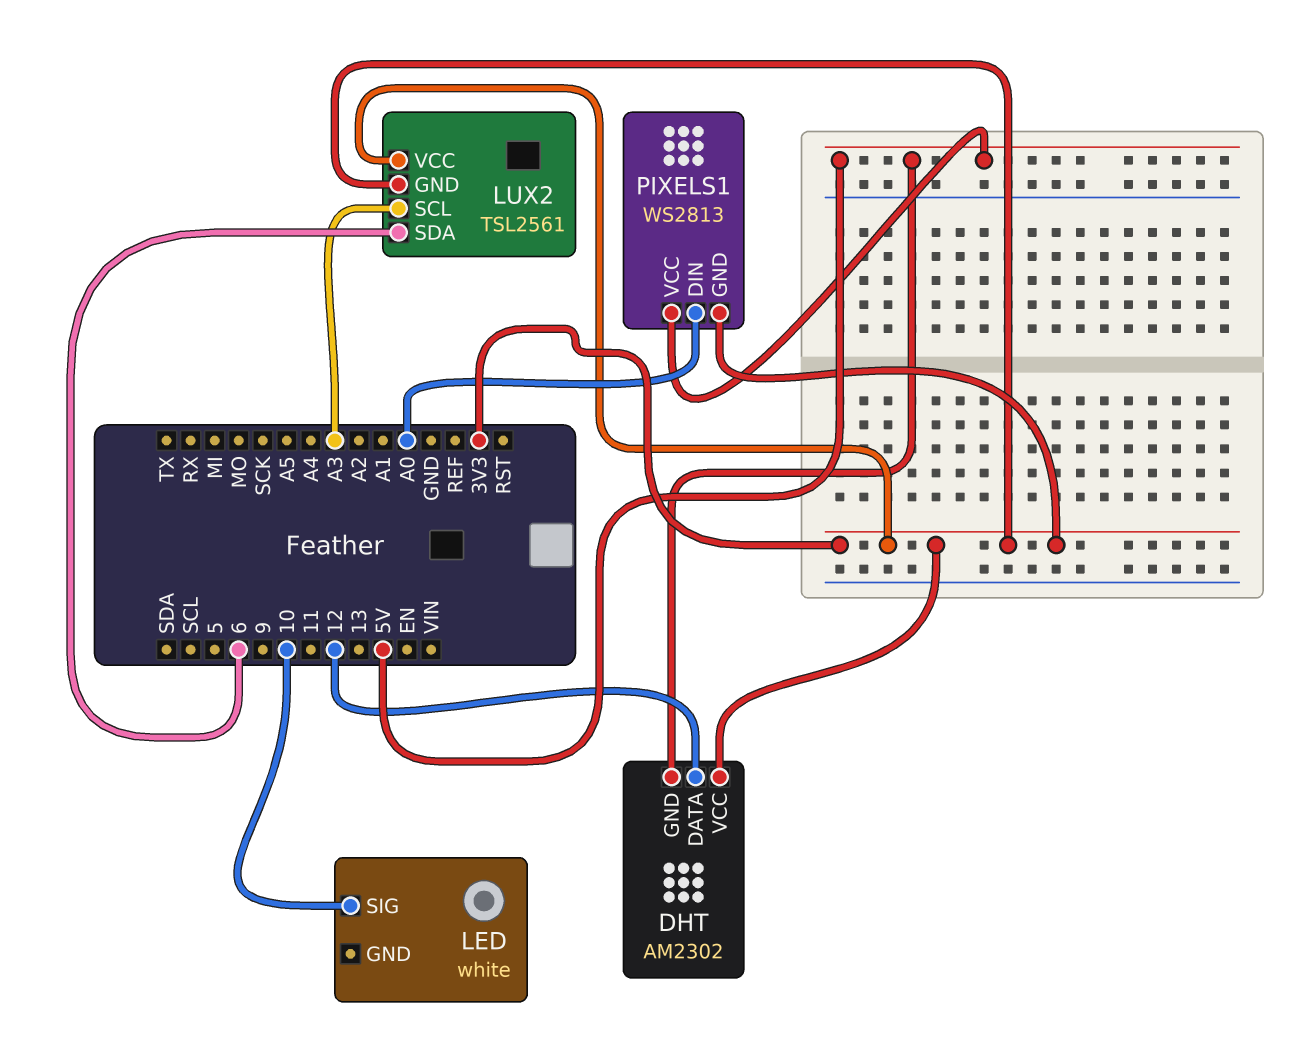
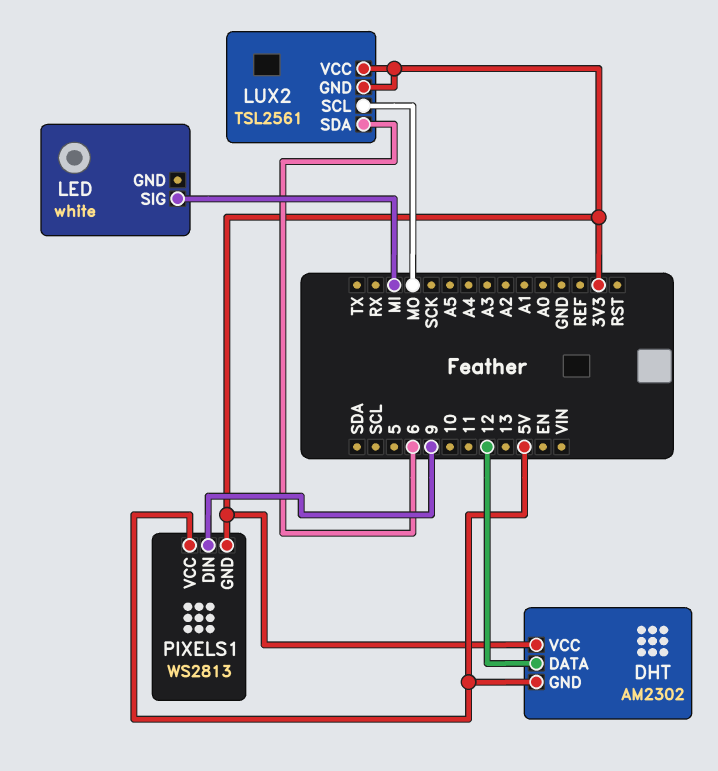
LED pin SIG: 10 -> MI
LUX2 pin SCL: A3 -> MO
PIXELS1 pin DIN: A0 -> 9

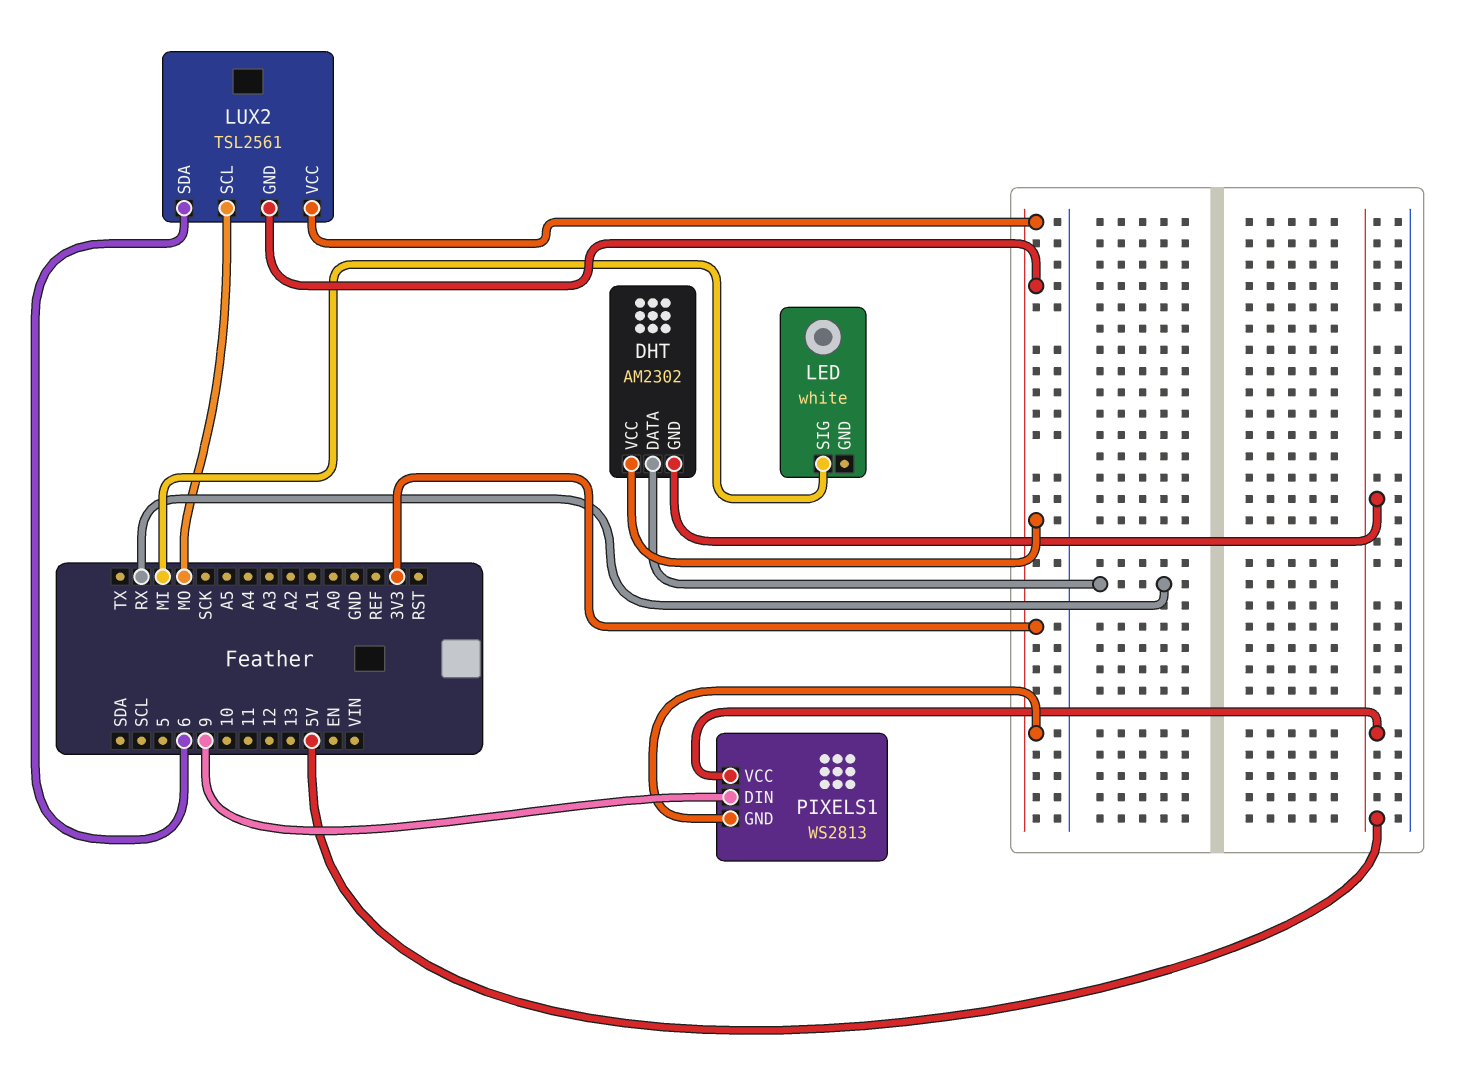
DHT pin DATA: 12 -> RX

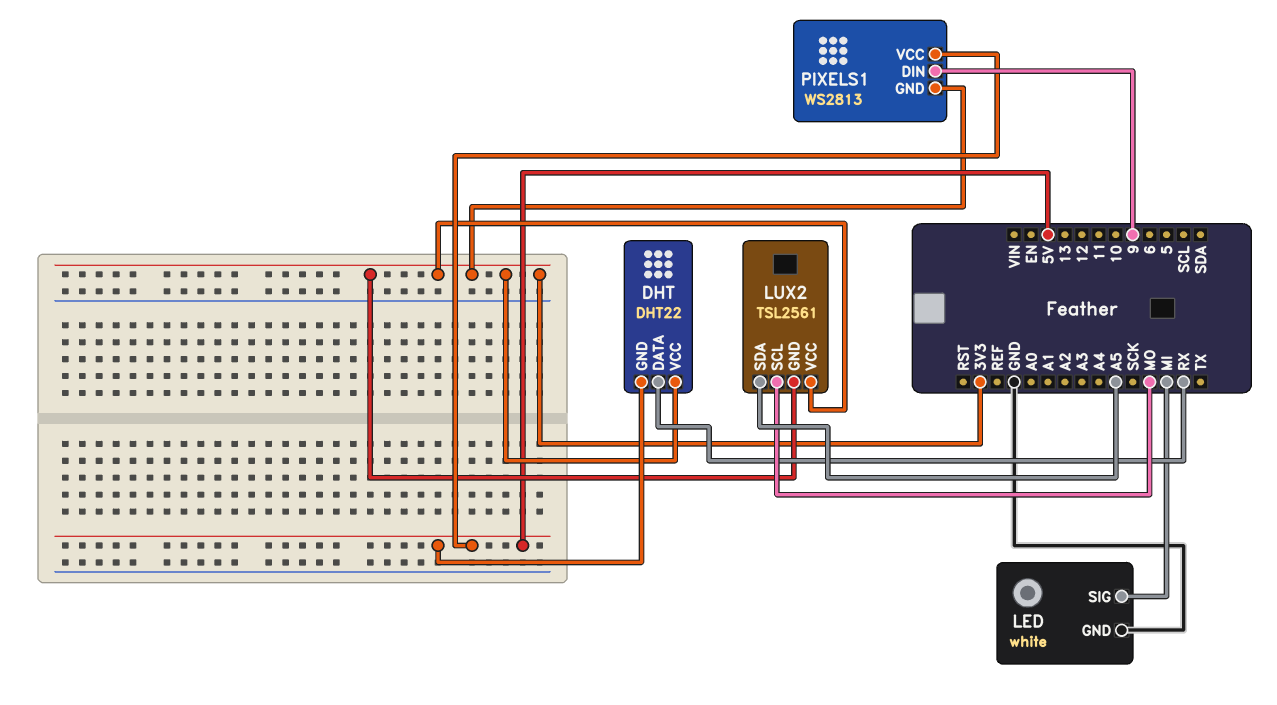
DHT: AM2302 -> DHT22
LED pin GND: none -> GND
LUX2 pin SDA: 6 -> A5

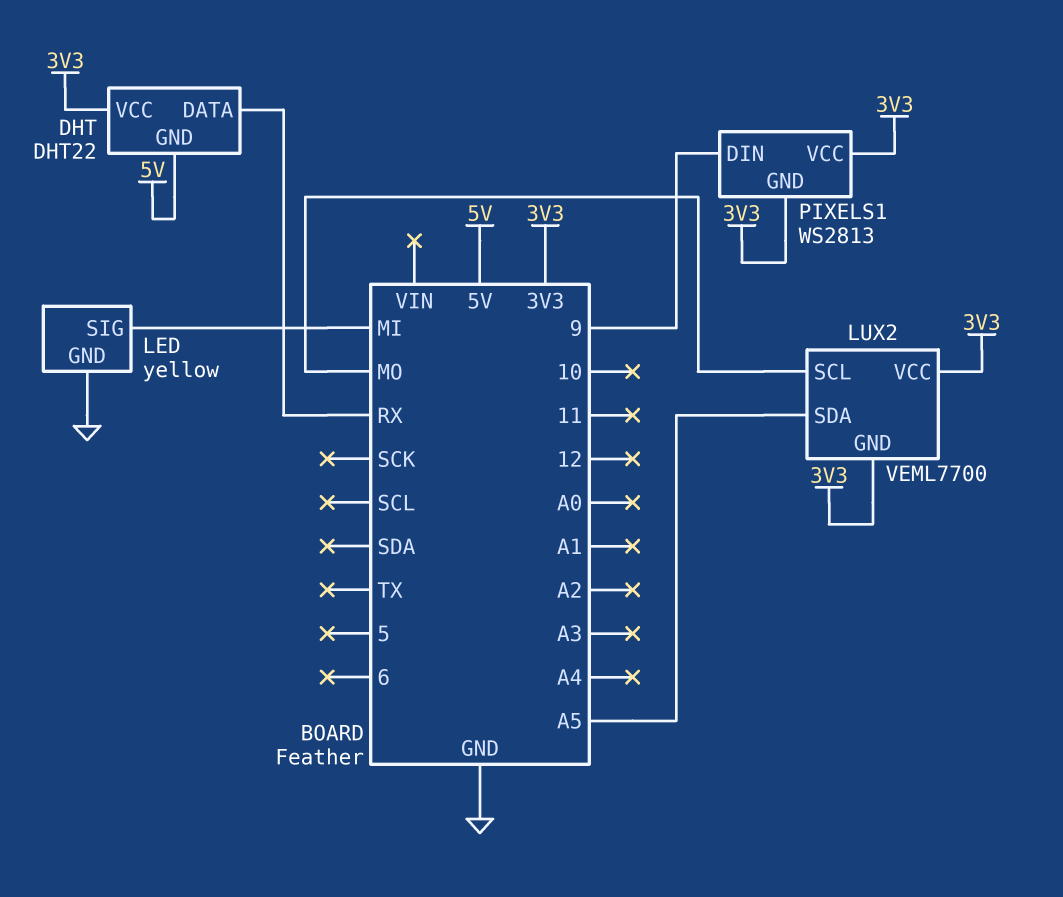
LED: white -> yellow
LUX2: TSL2561 -> VEML7700
PIXELS1 pin VCC: 5V -> 3V3

